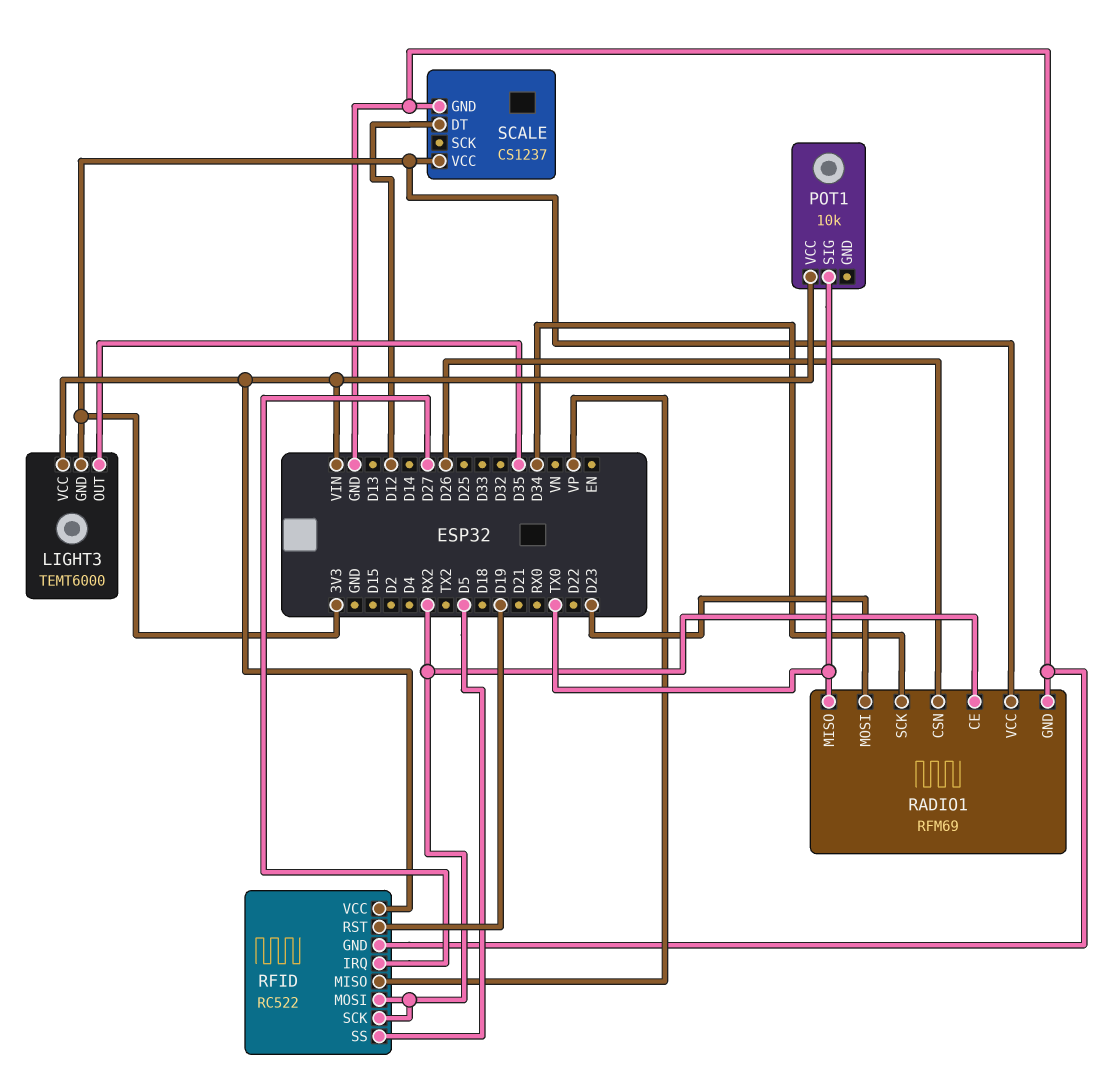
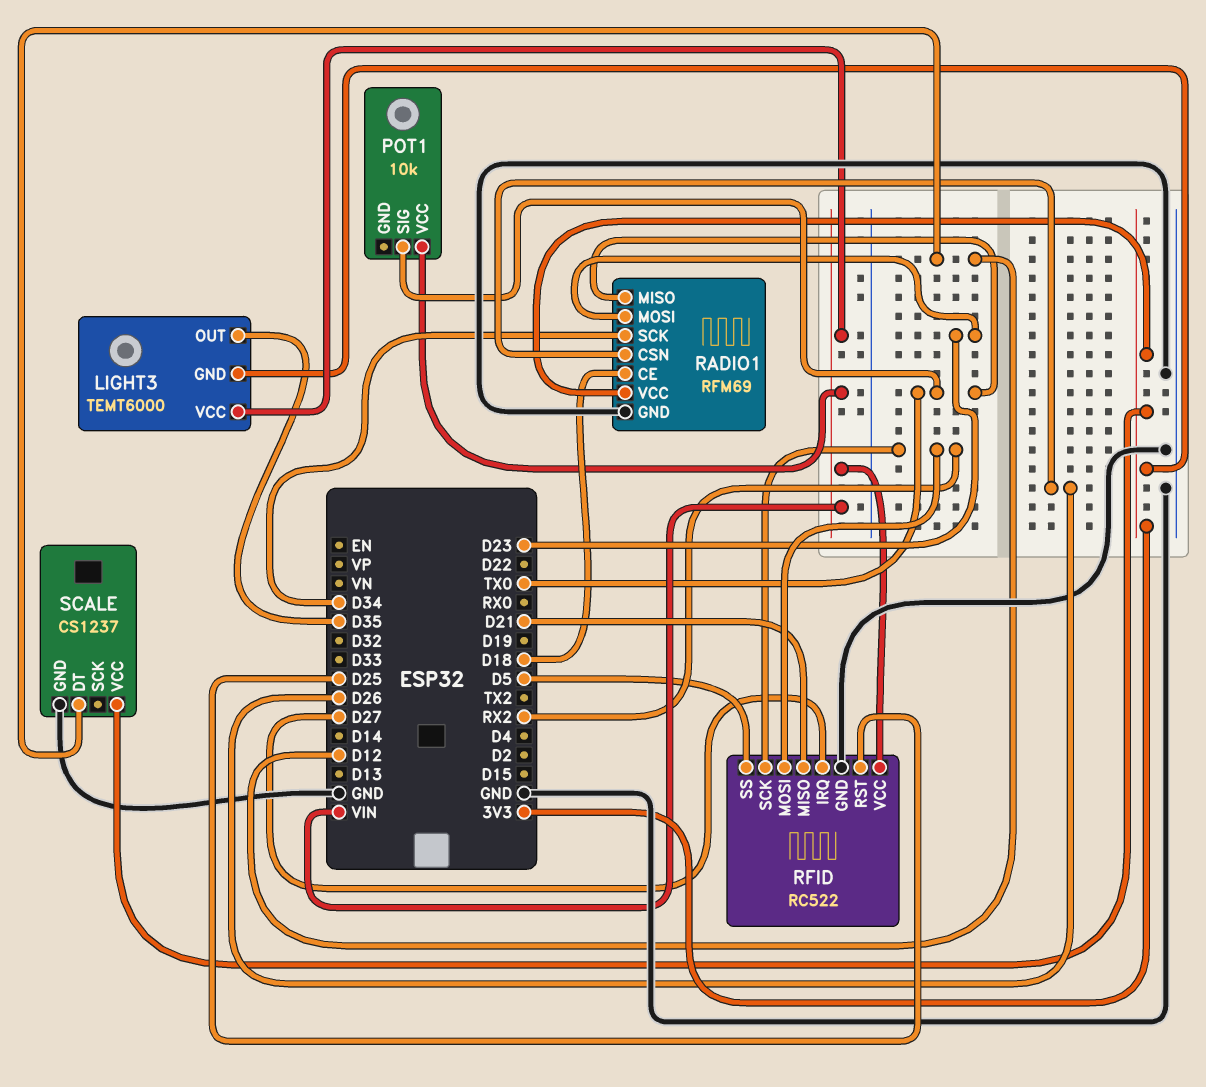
RADIO1 pin CE: RX2 -> D18
RFID pin MISO: VP -> D21
RFID pin RST: D19 -> D25

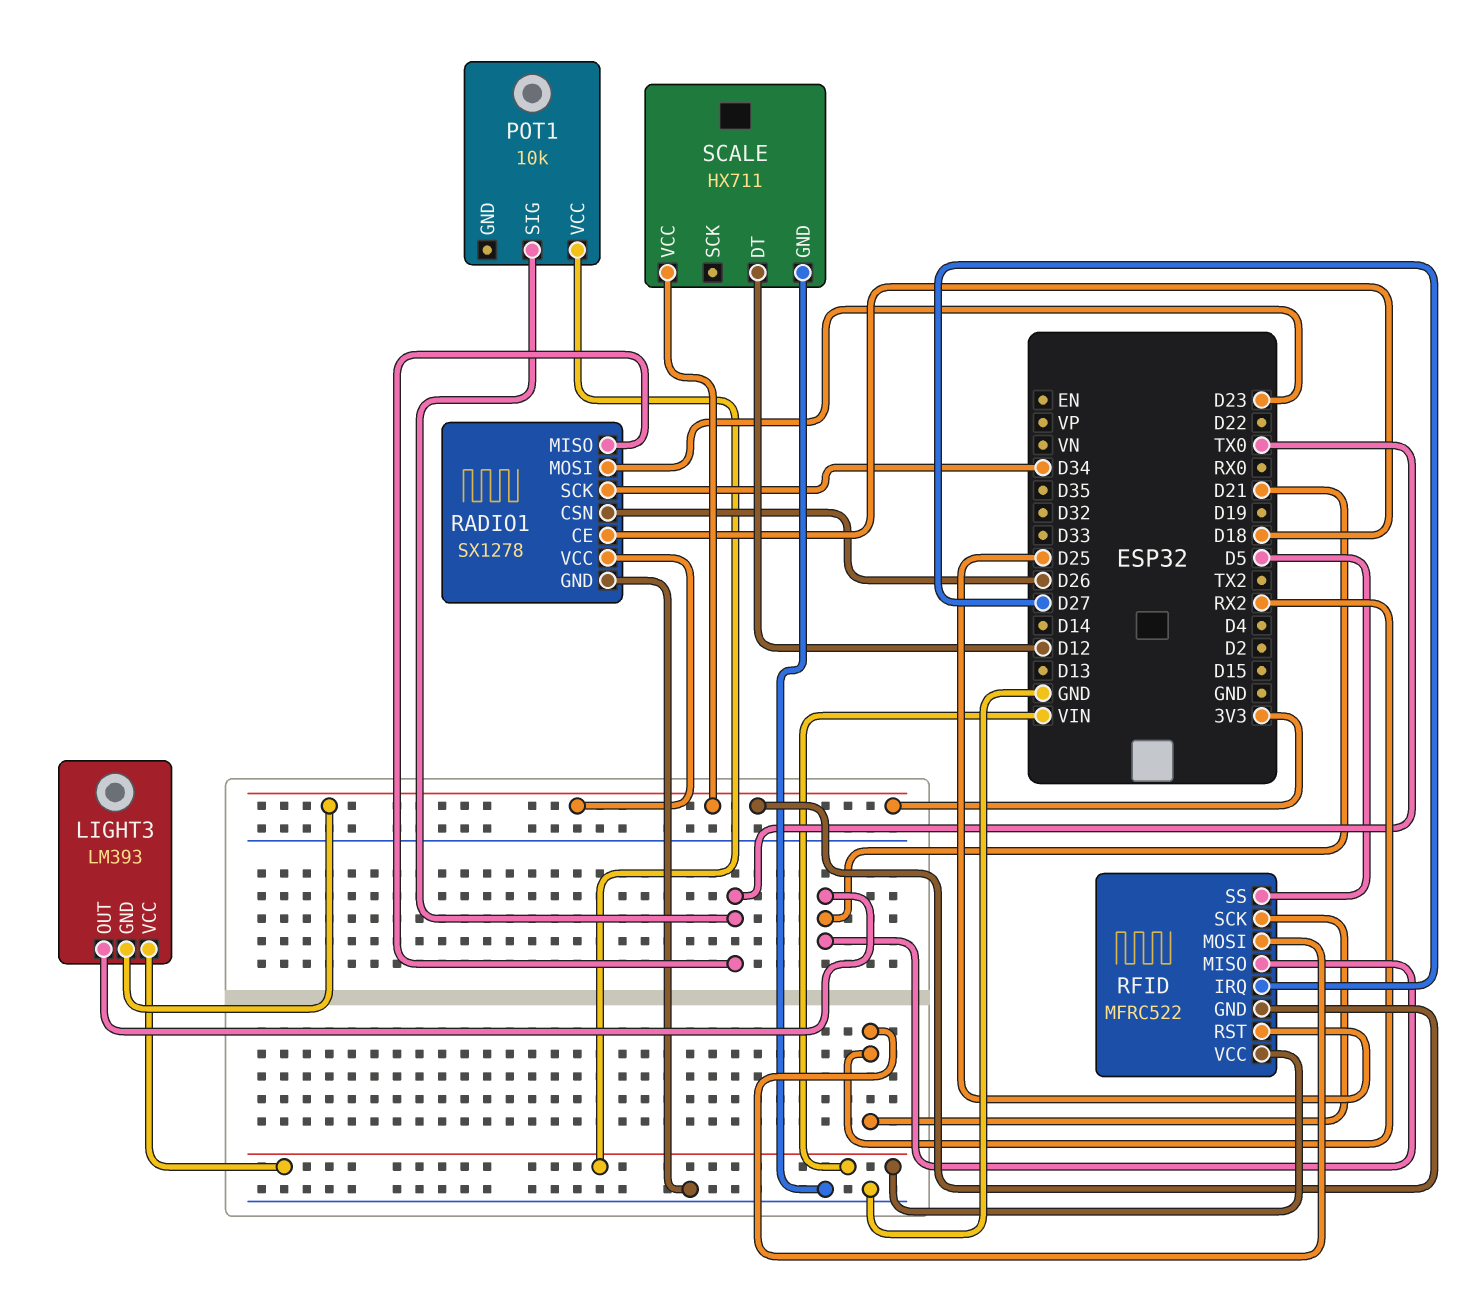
LIGHT3: TEMT6000 -> LM393
LIGHT3 pin OUT: D35 -> D21
RADIO1: RFM69 -> SX1278
RFID: RC522 -> MFRC522
RFID pin GND: GND -> 3V3
SCALE: CS1237 -> HX711

